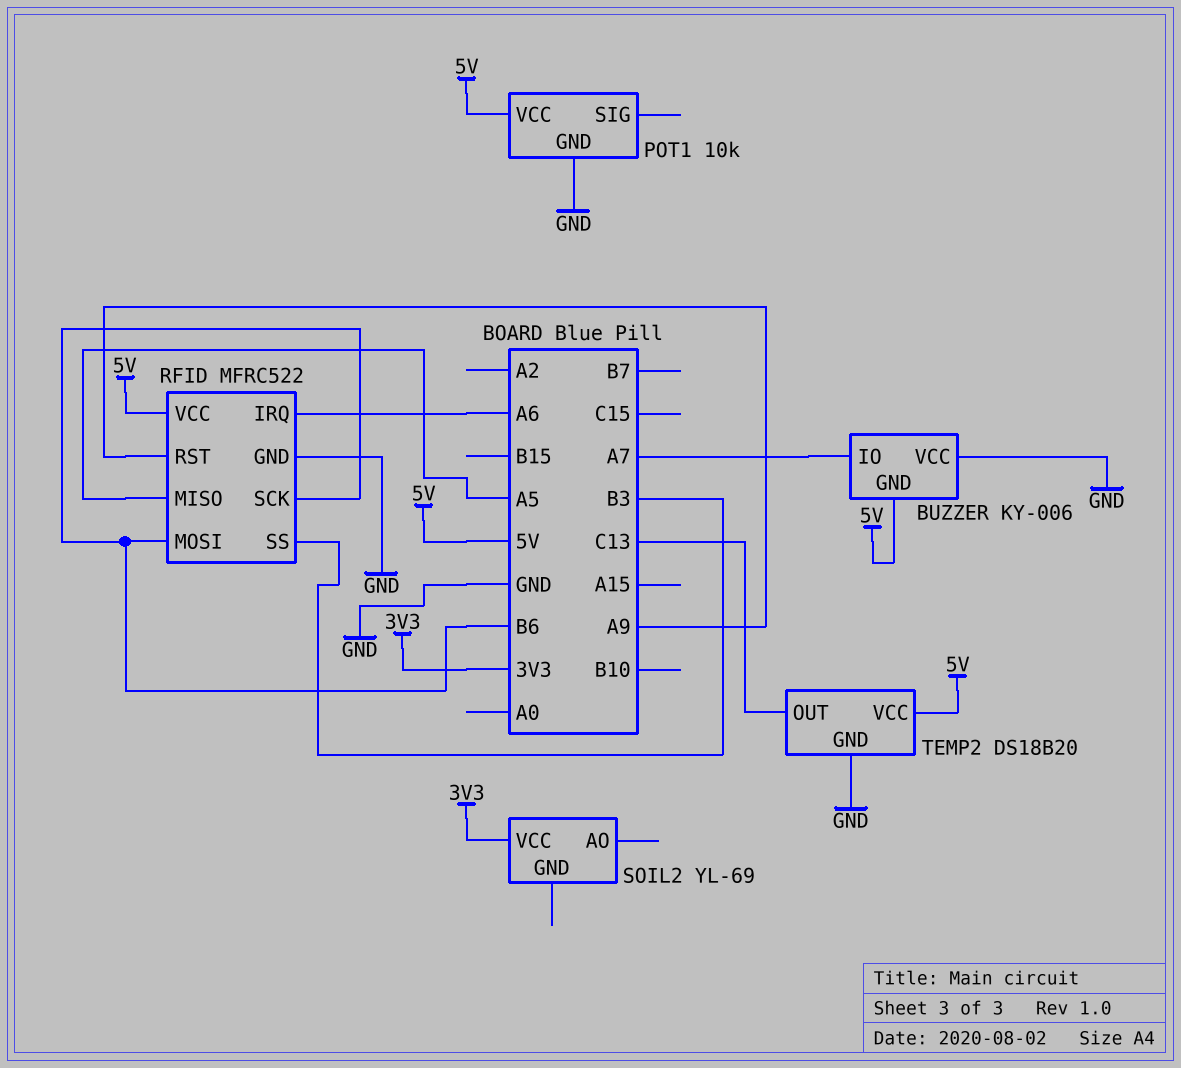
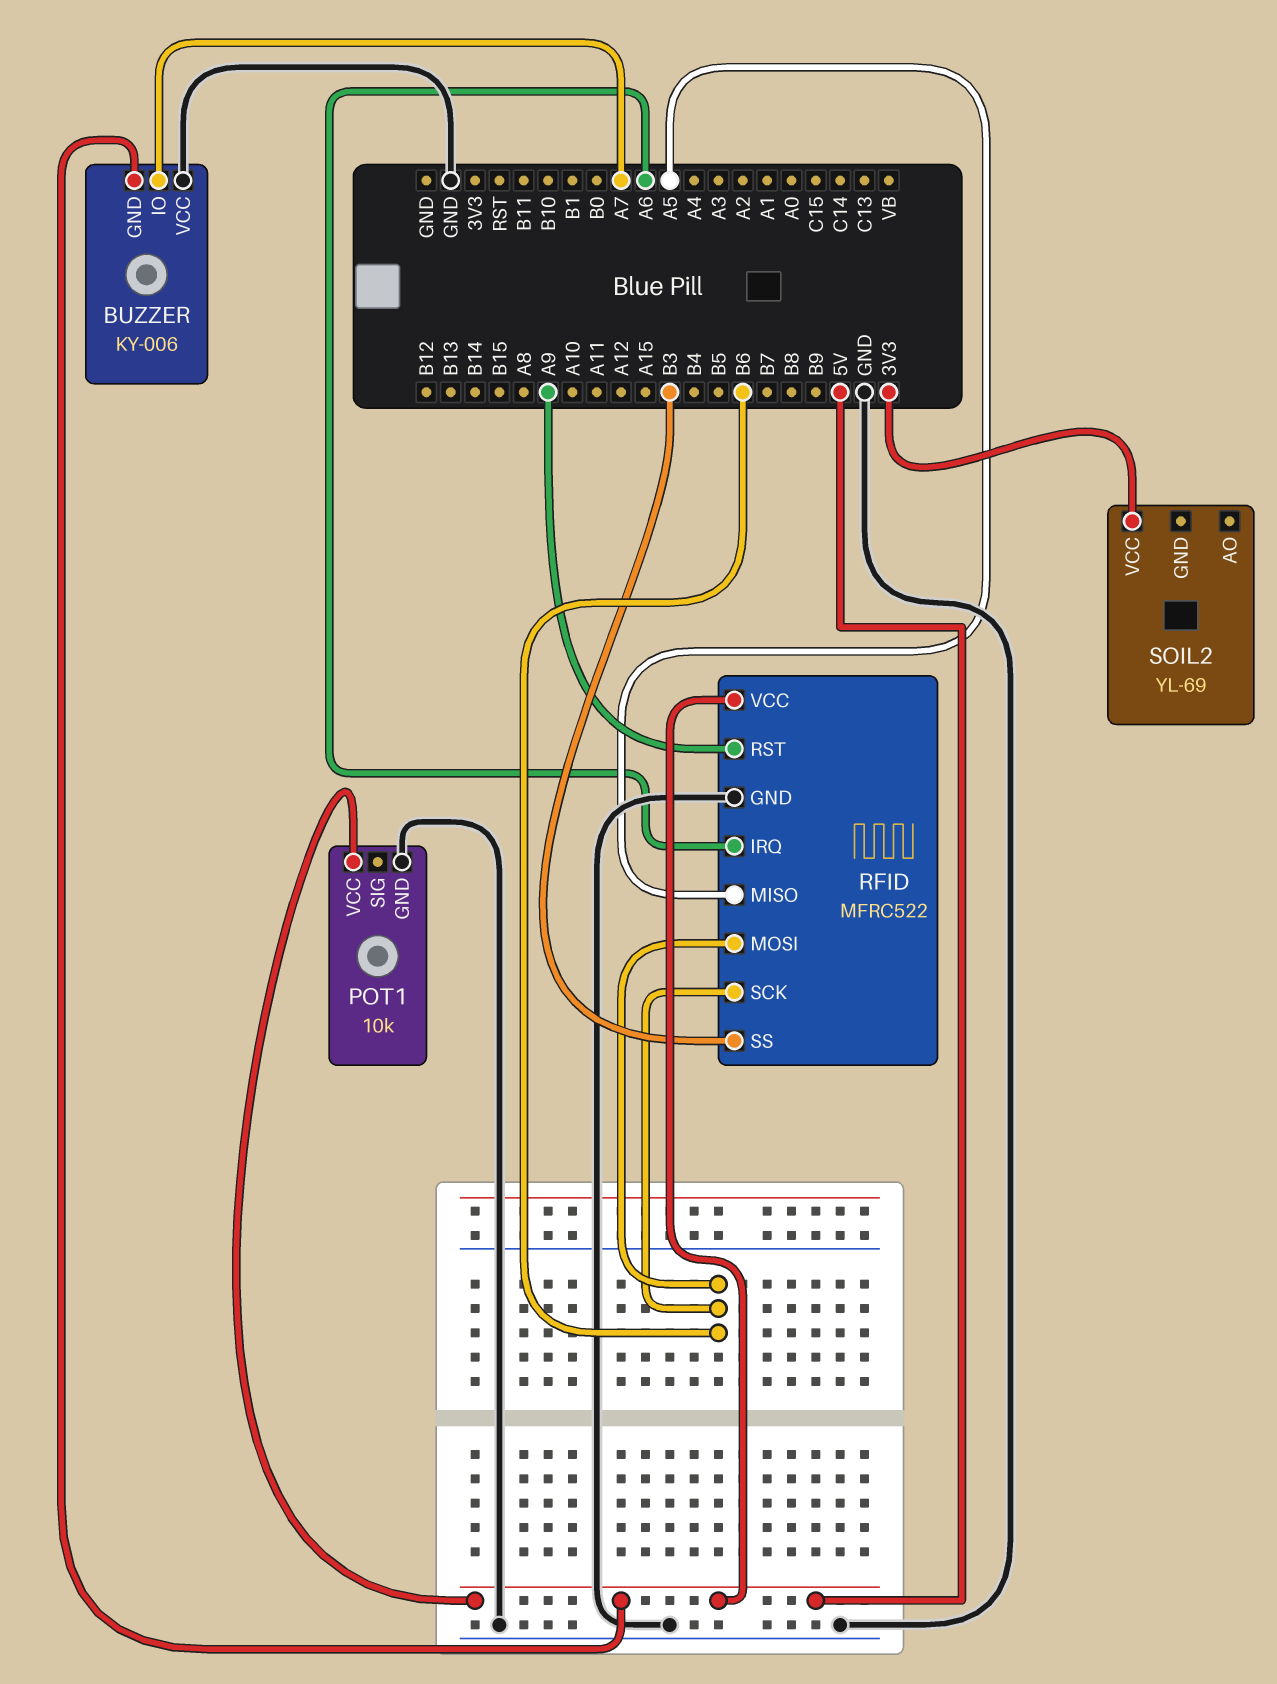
TEMP2: DS18B20 -> none
TEMP2 pin GND: GND -> none
TEMP2 pin OUT: C13 -> none
TEMP2 pin VCC: 5V -> none

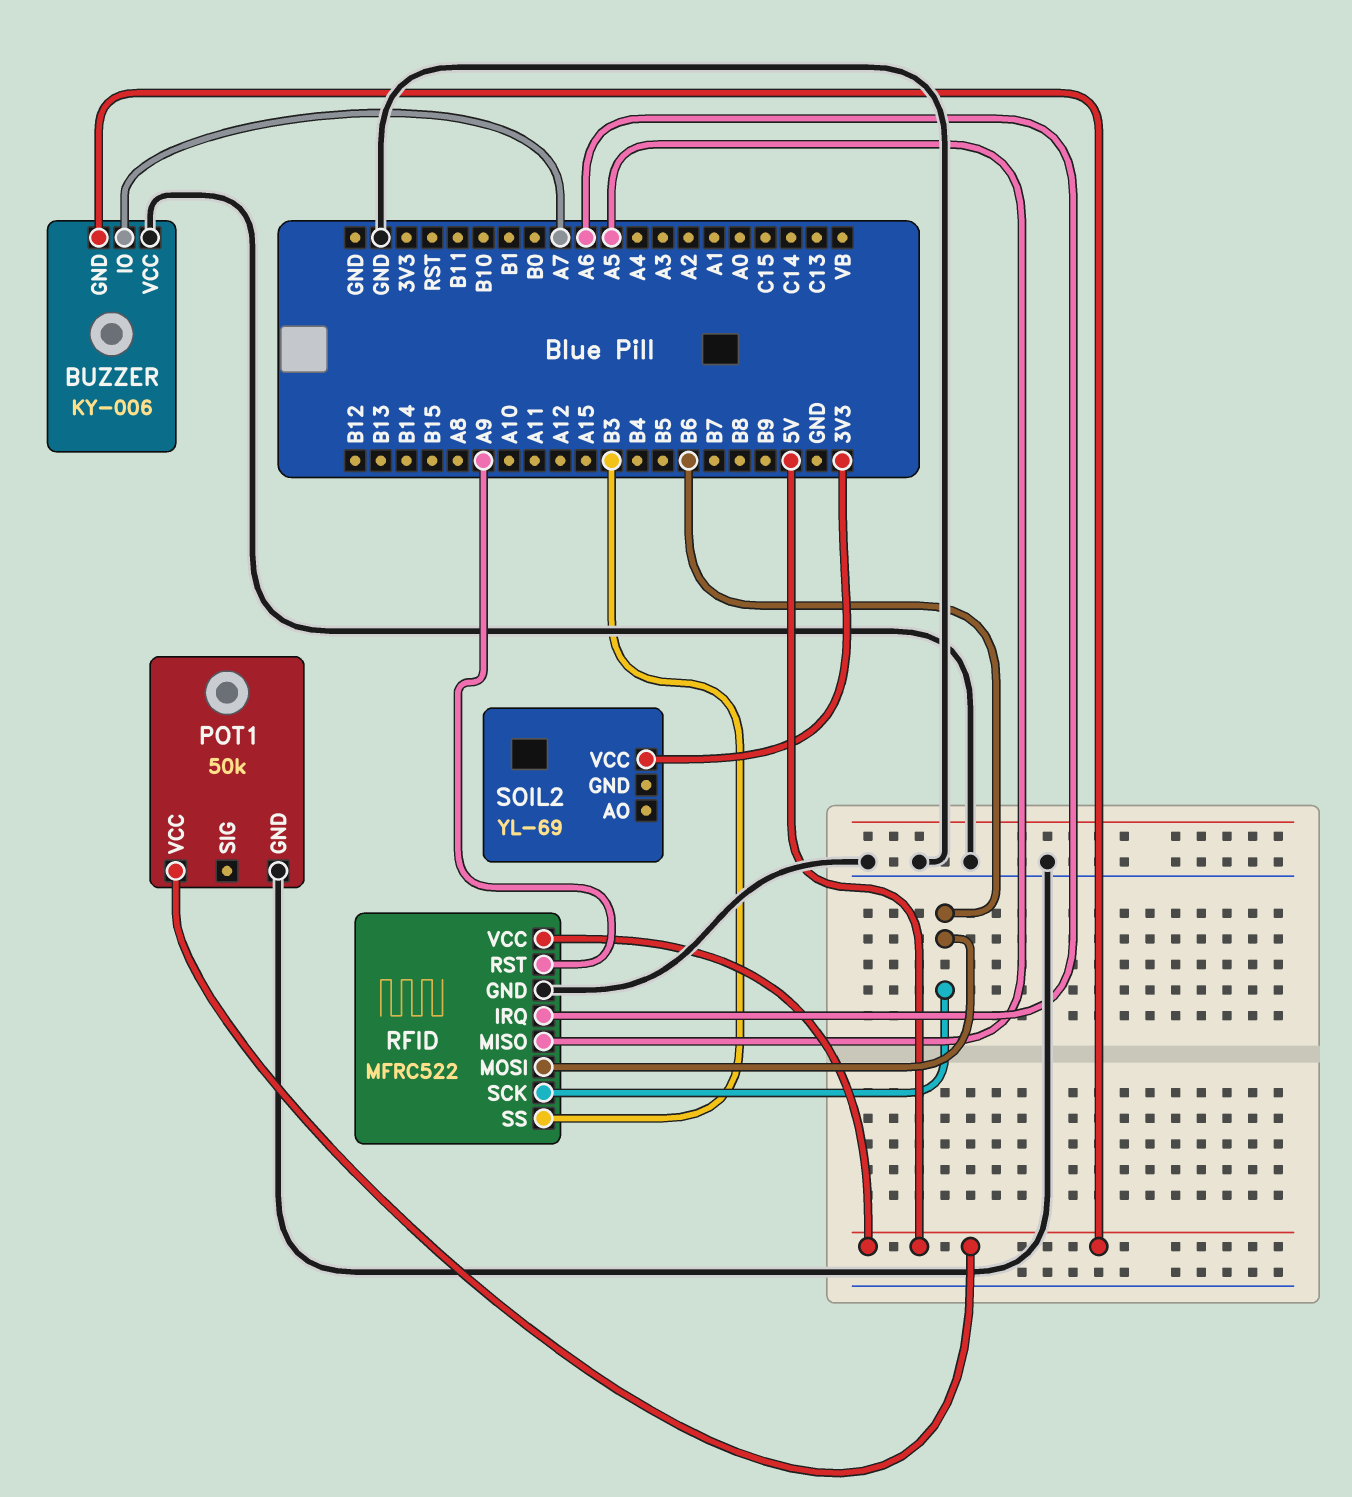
POT1: 10k -> 50k

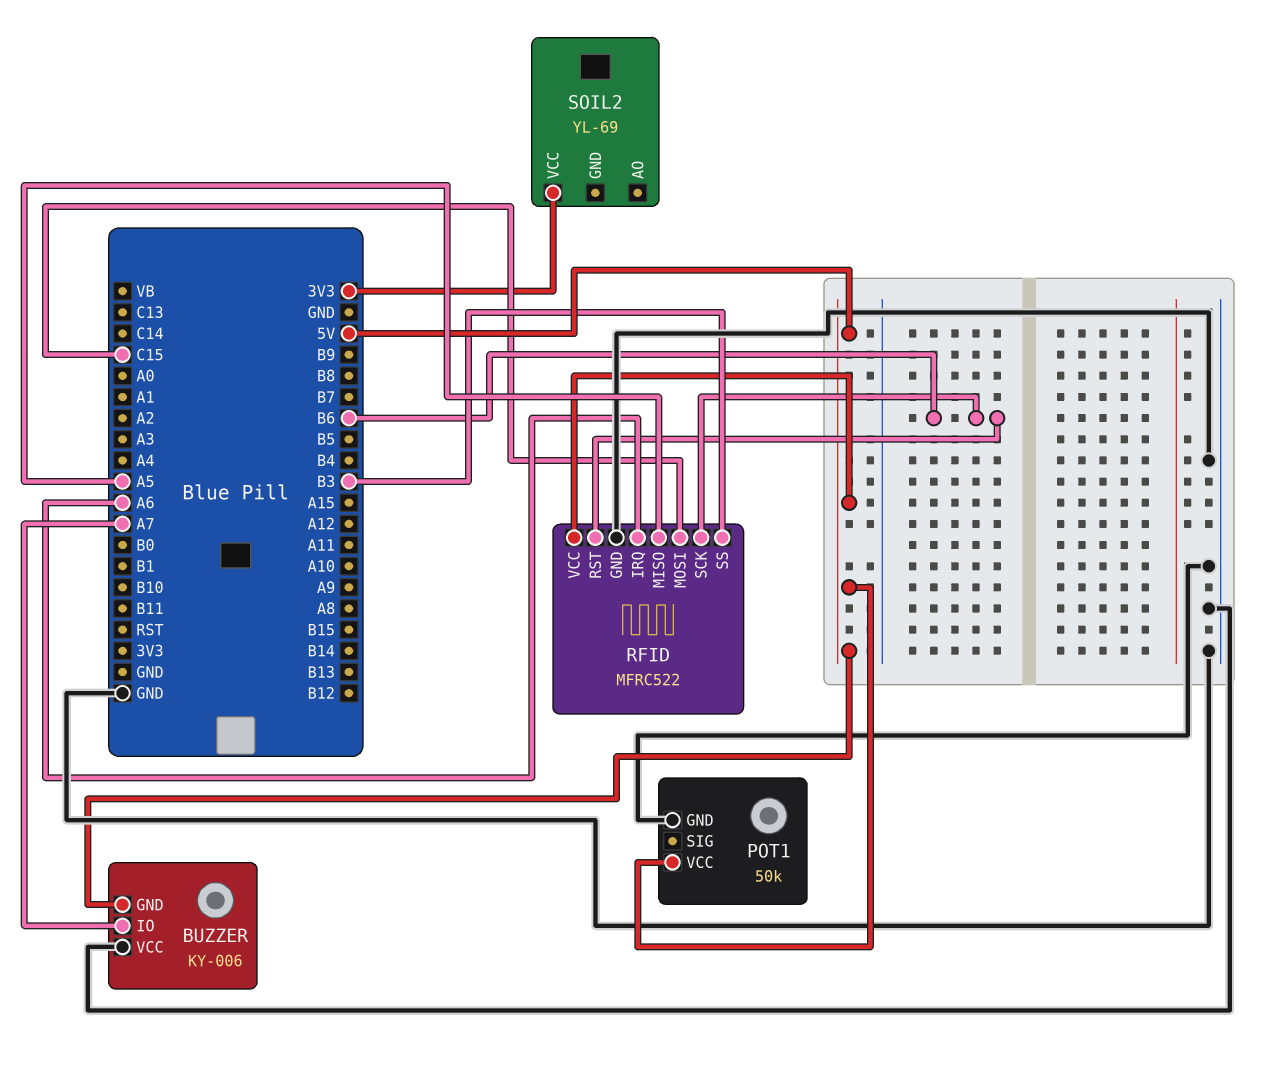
RFID pin MOSI: B6 -> C15
RFID pin RST: A9 -> B6

